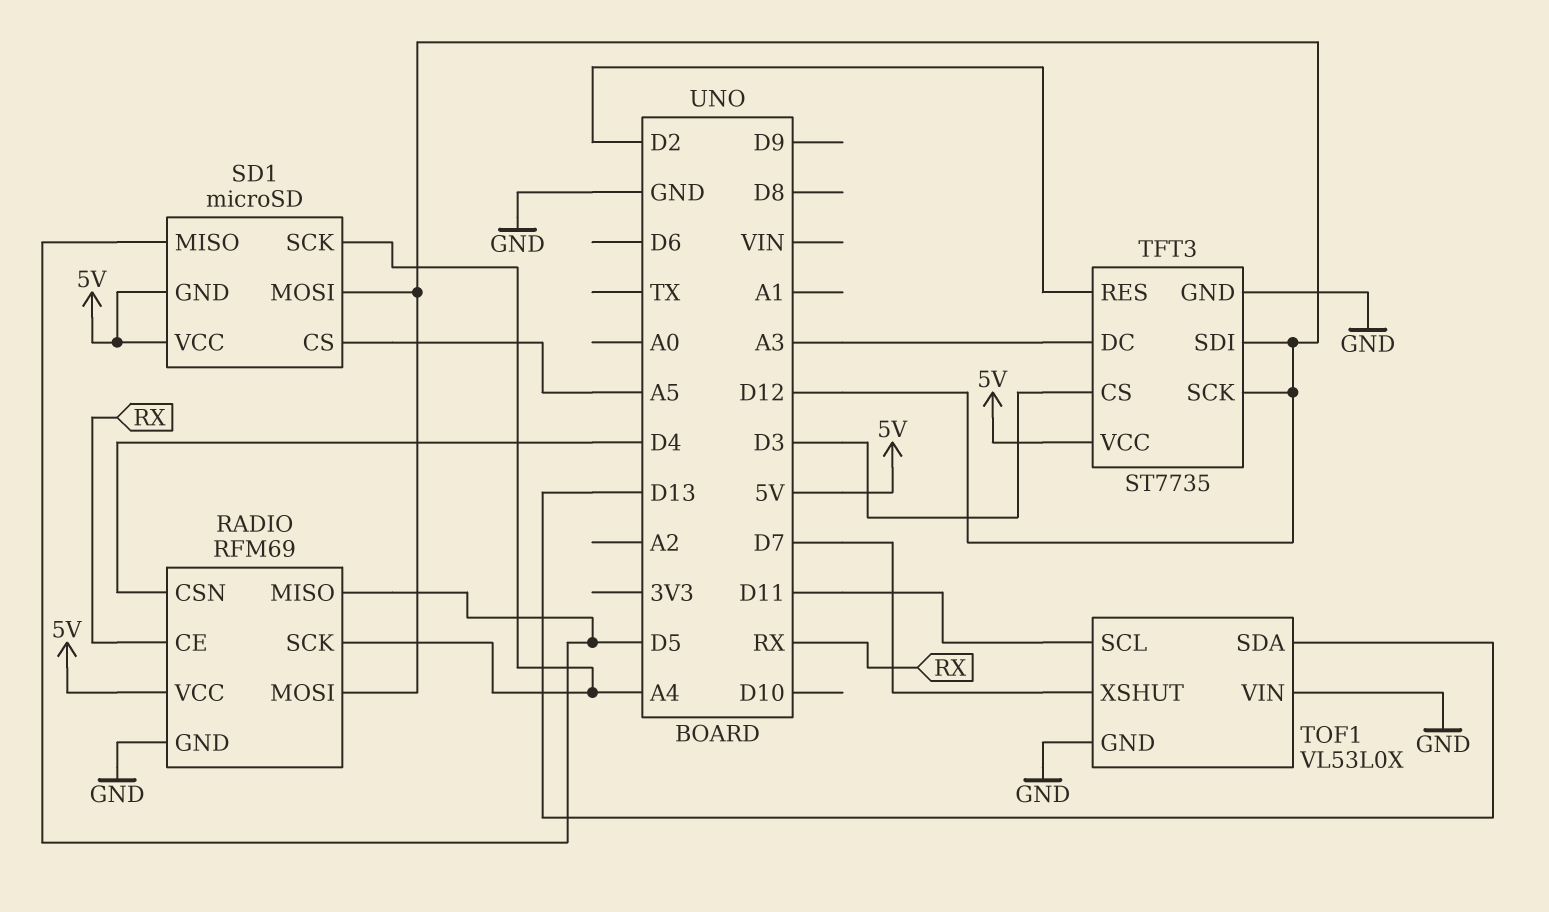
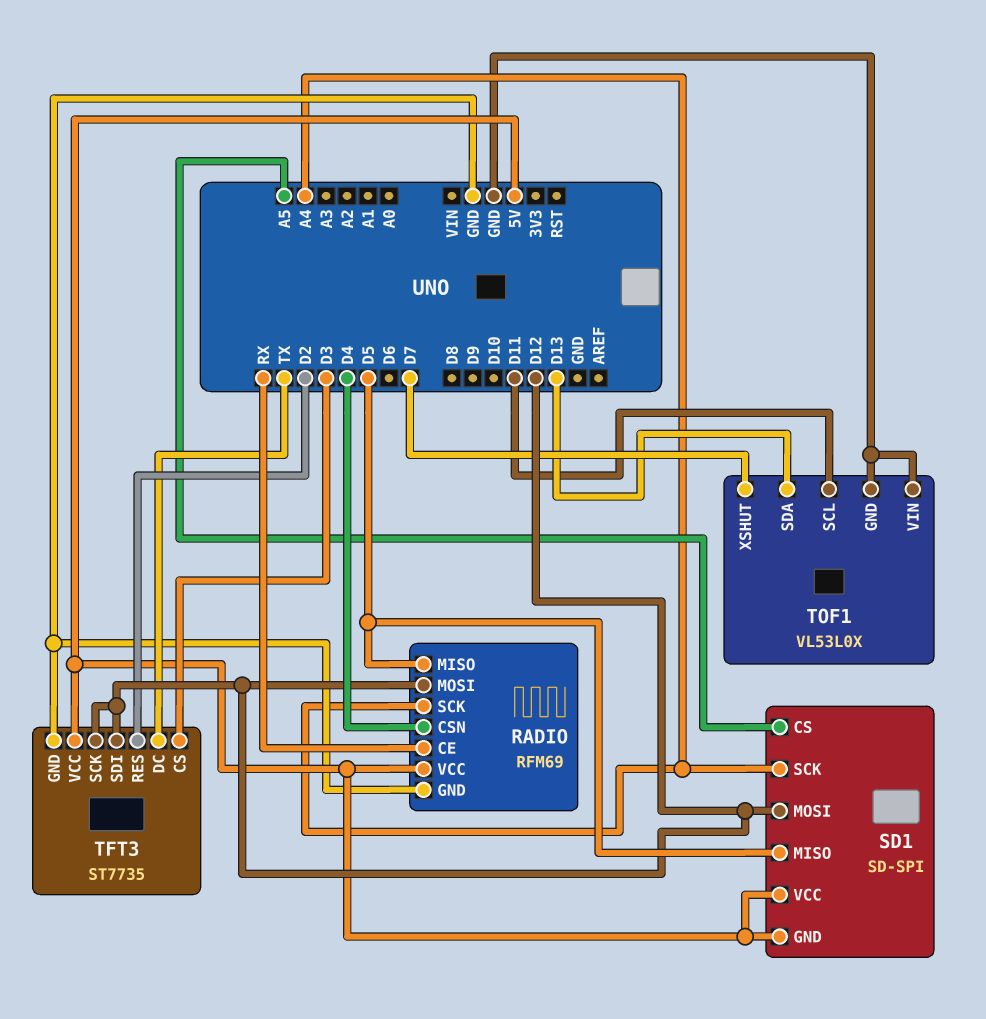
SD1: microSD -> SD-SPI
TFT3 pin DC: A3 -> TX

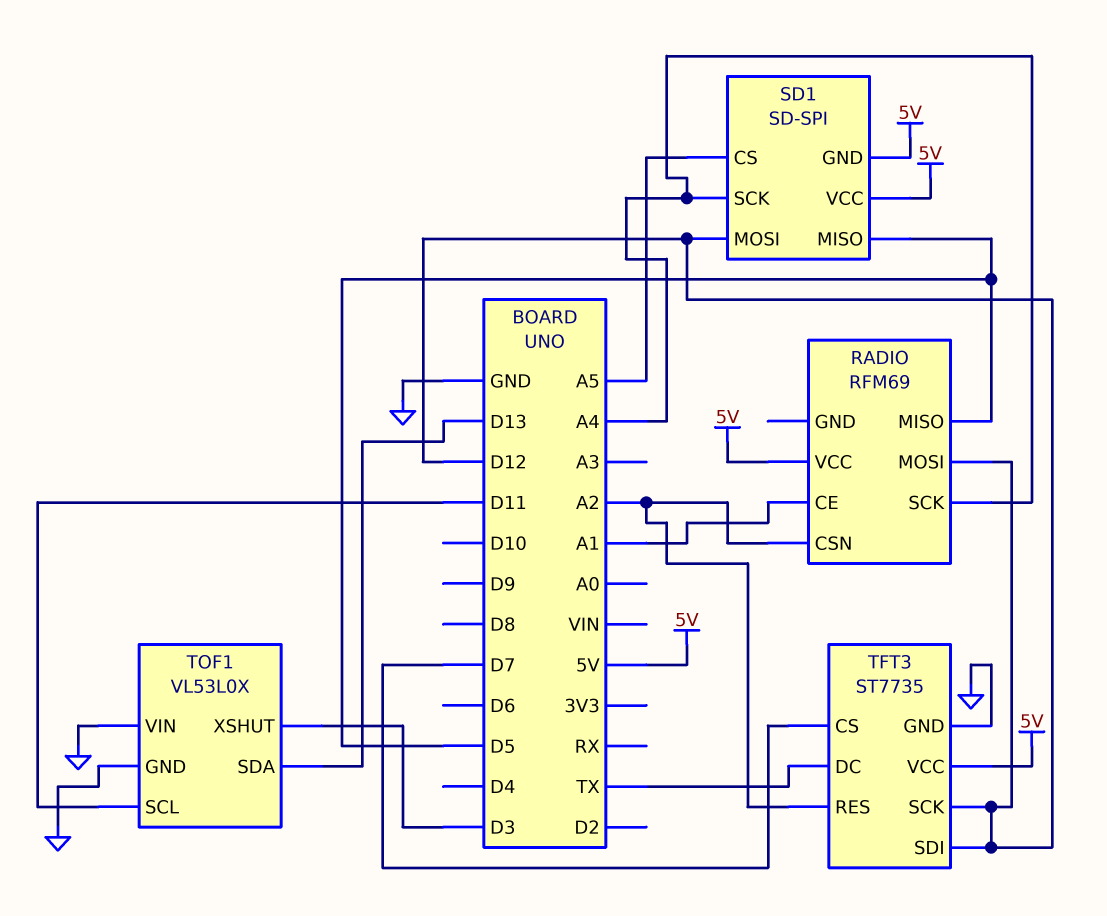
RADIO pin CE: RX -> A1
RADIO pin CSN: D4 -> A2
RADIO pin GND: GND -> none
TFT3 pin CS: D3 -> D7
TFT3 pin RES: D2 -> A2
TOF1 pin XSHUT: D7 -> D3

